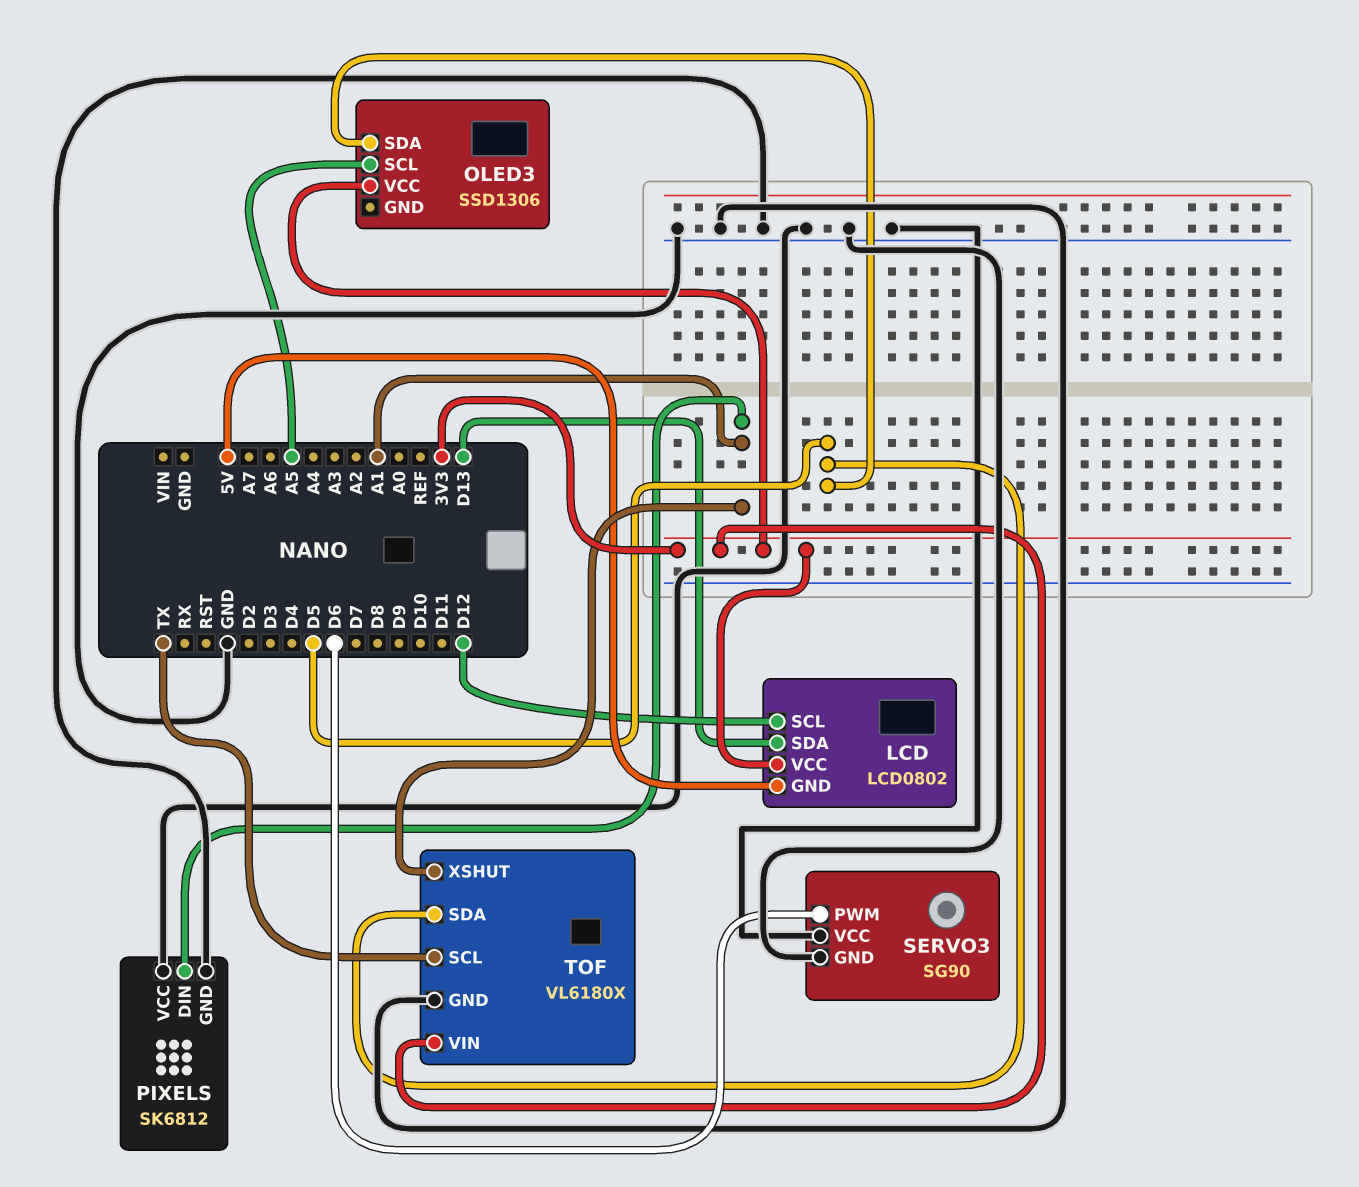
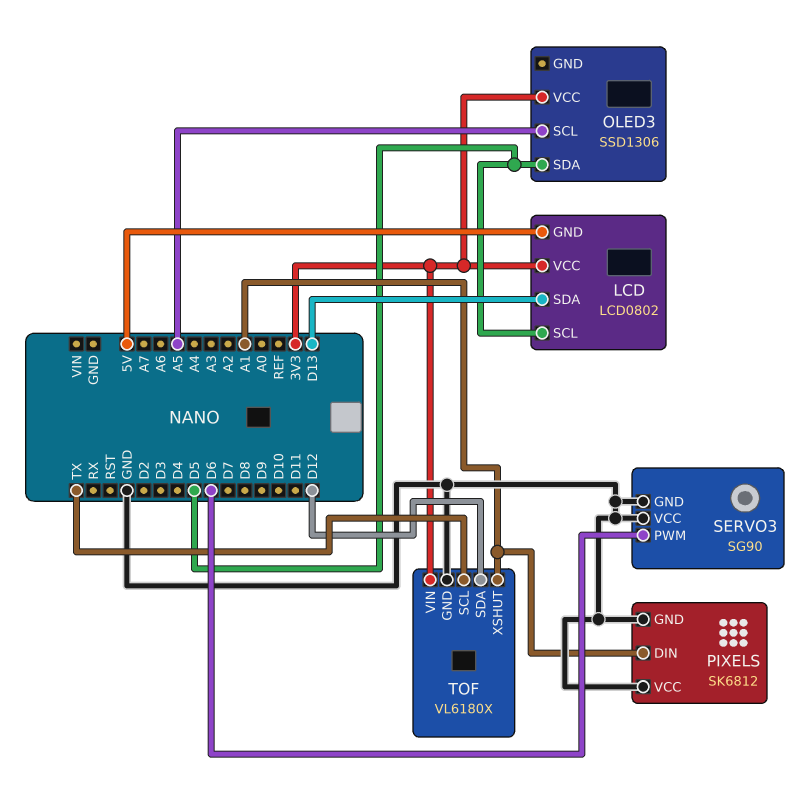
LCD pin SCL: D12 -> D5
TOF pin SDA: D5 -> D12

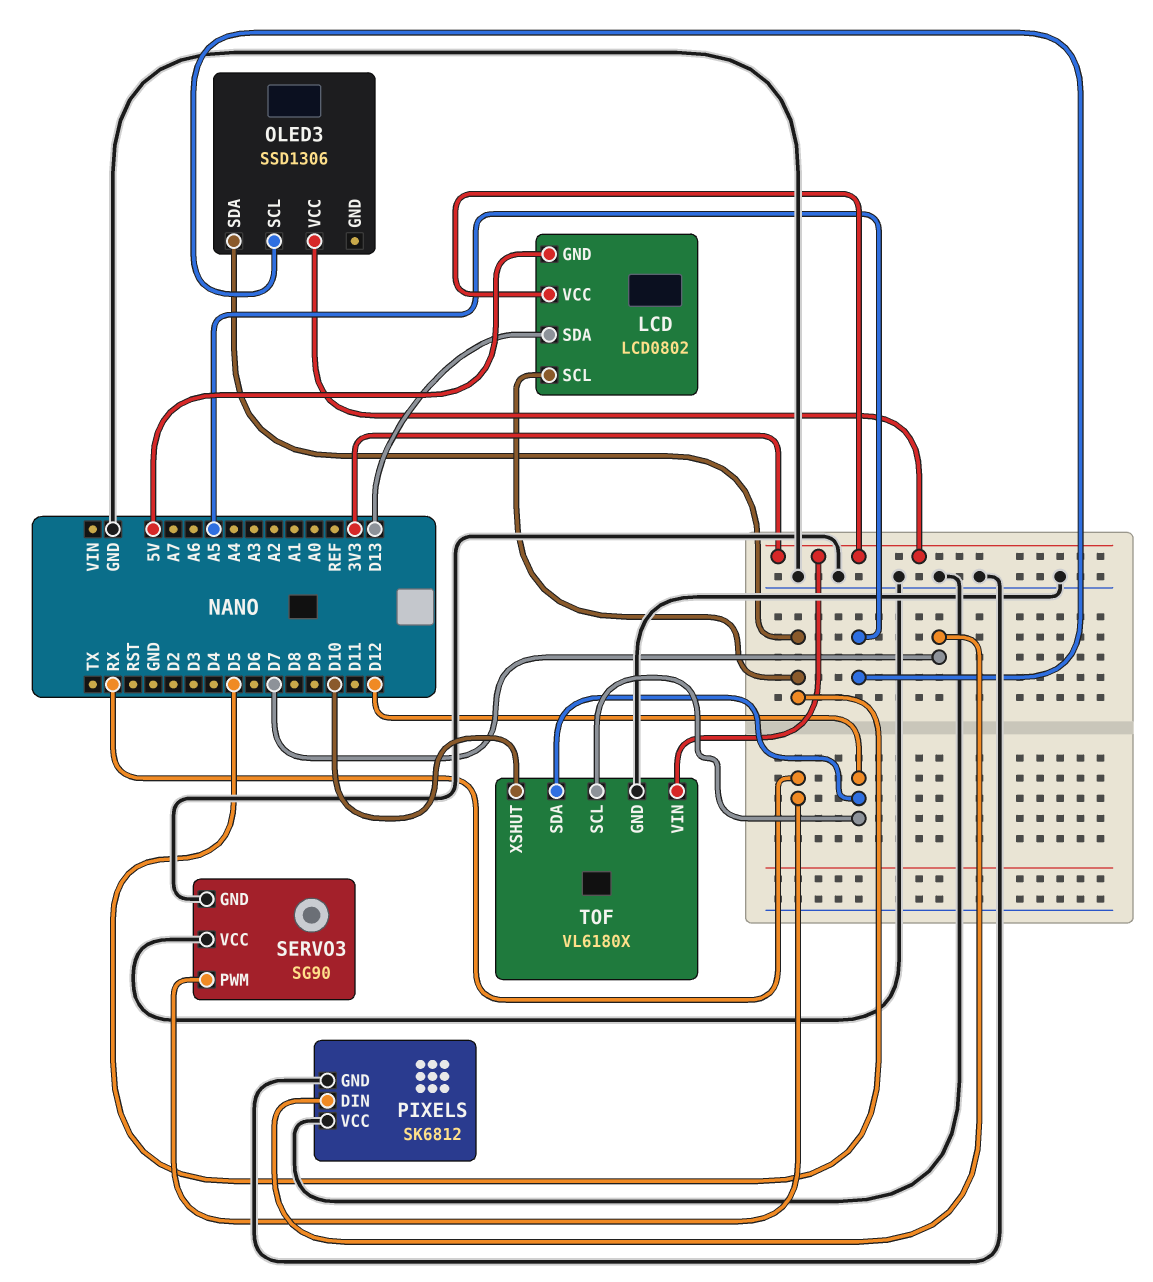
PIXELS pin DIN: A1 -> D7
SERVO3 pin PWM: D6 -> RX
TOF pin SCL: TX -> D12
TOF pin XSHUT: A1 -> D10

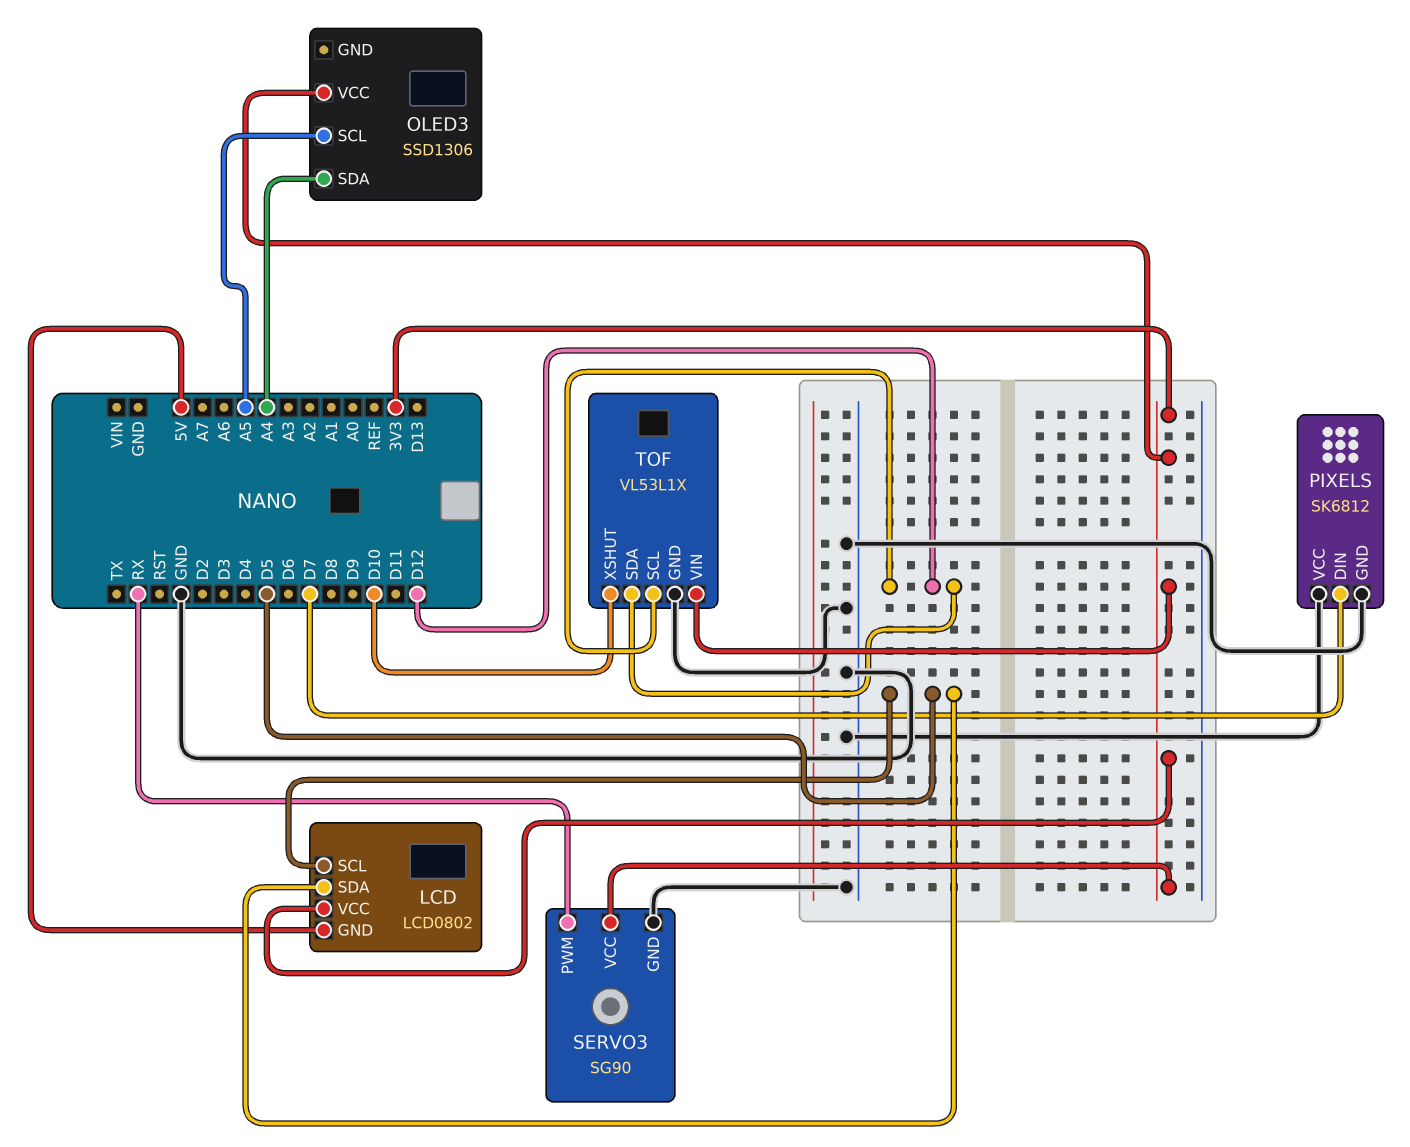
LCD pin SDA: D13 -> D5
OLED3 pin SDA: D5 -> A4
SERVO3 pin VCC: GND -> 3V3
TOF: VL6180X -> VL53L1X

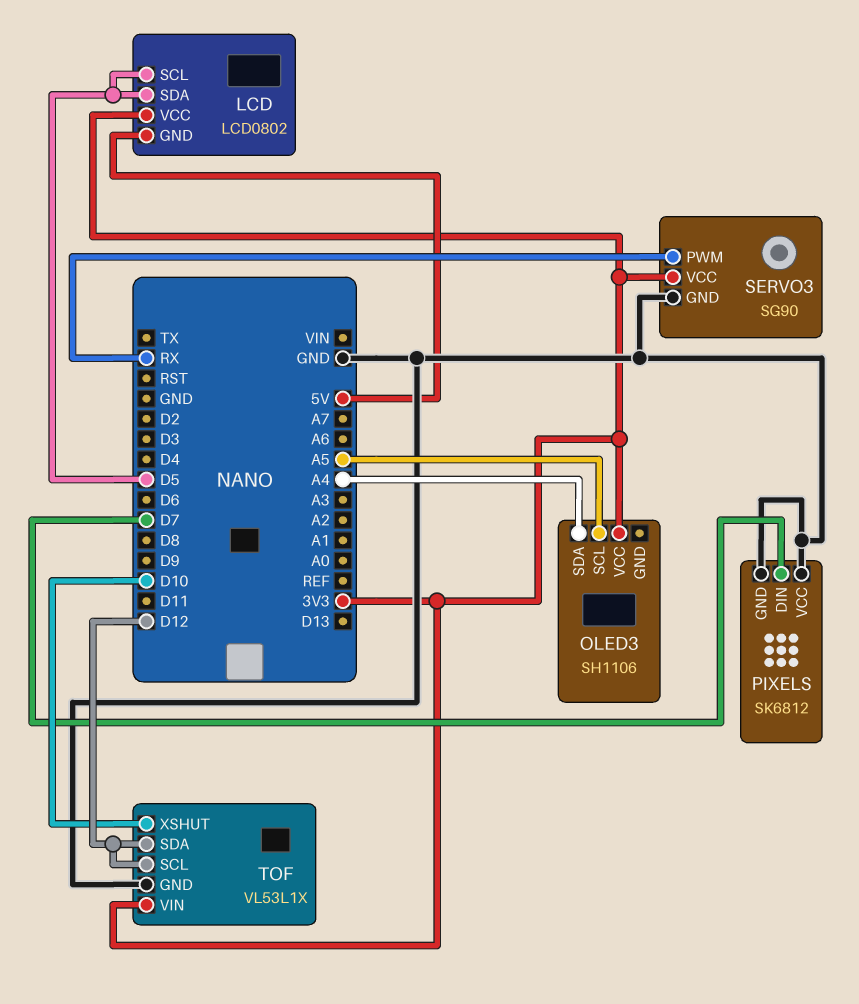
OLED3: SSD1306 -> SH1106

